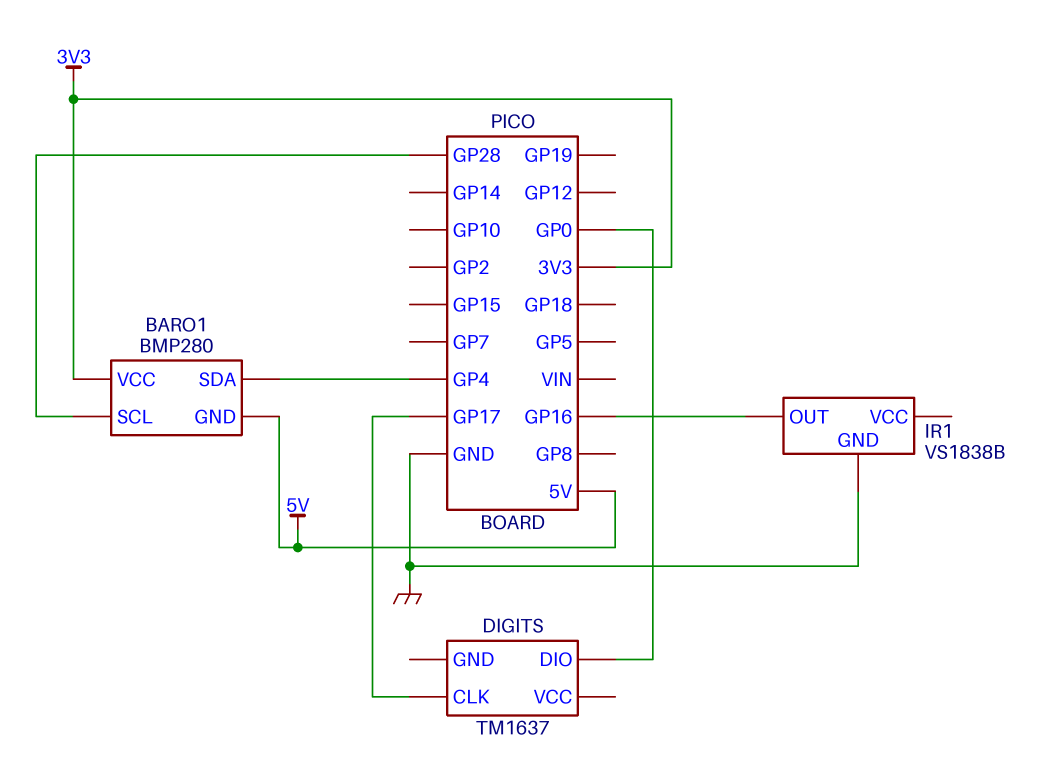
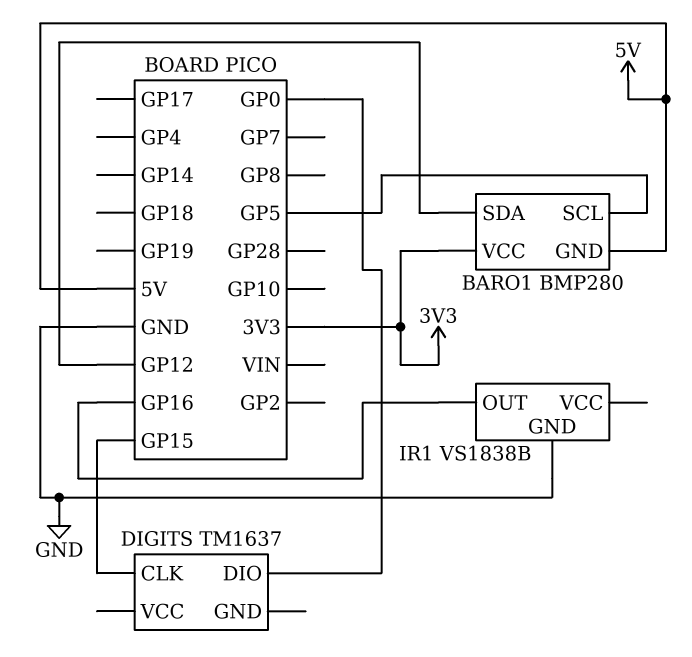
BARO1 pin SCL: GP28 -> GP5
BARO1 pin SDA: GP4 -> GP12
DIGITS pin CLK: GP17 -> GP15

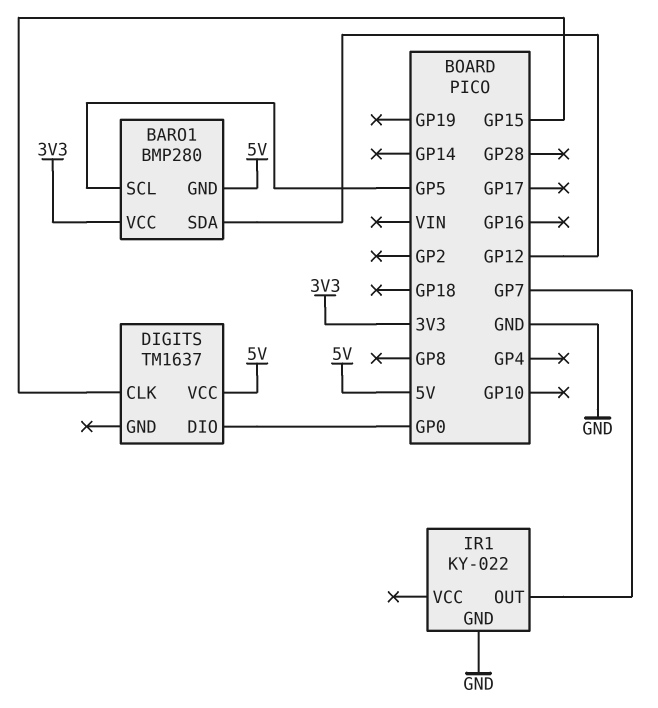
DIGITS pin VCC: none -> 5V
IR1: VS1838B -> KY-022
IR1 pin OUT: GP16 -> GP7

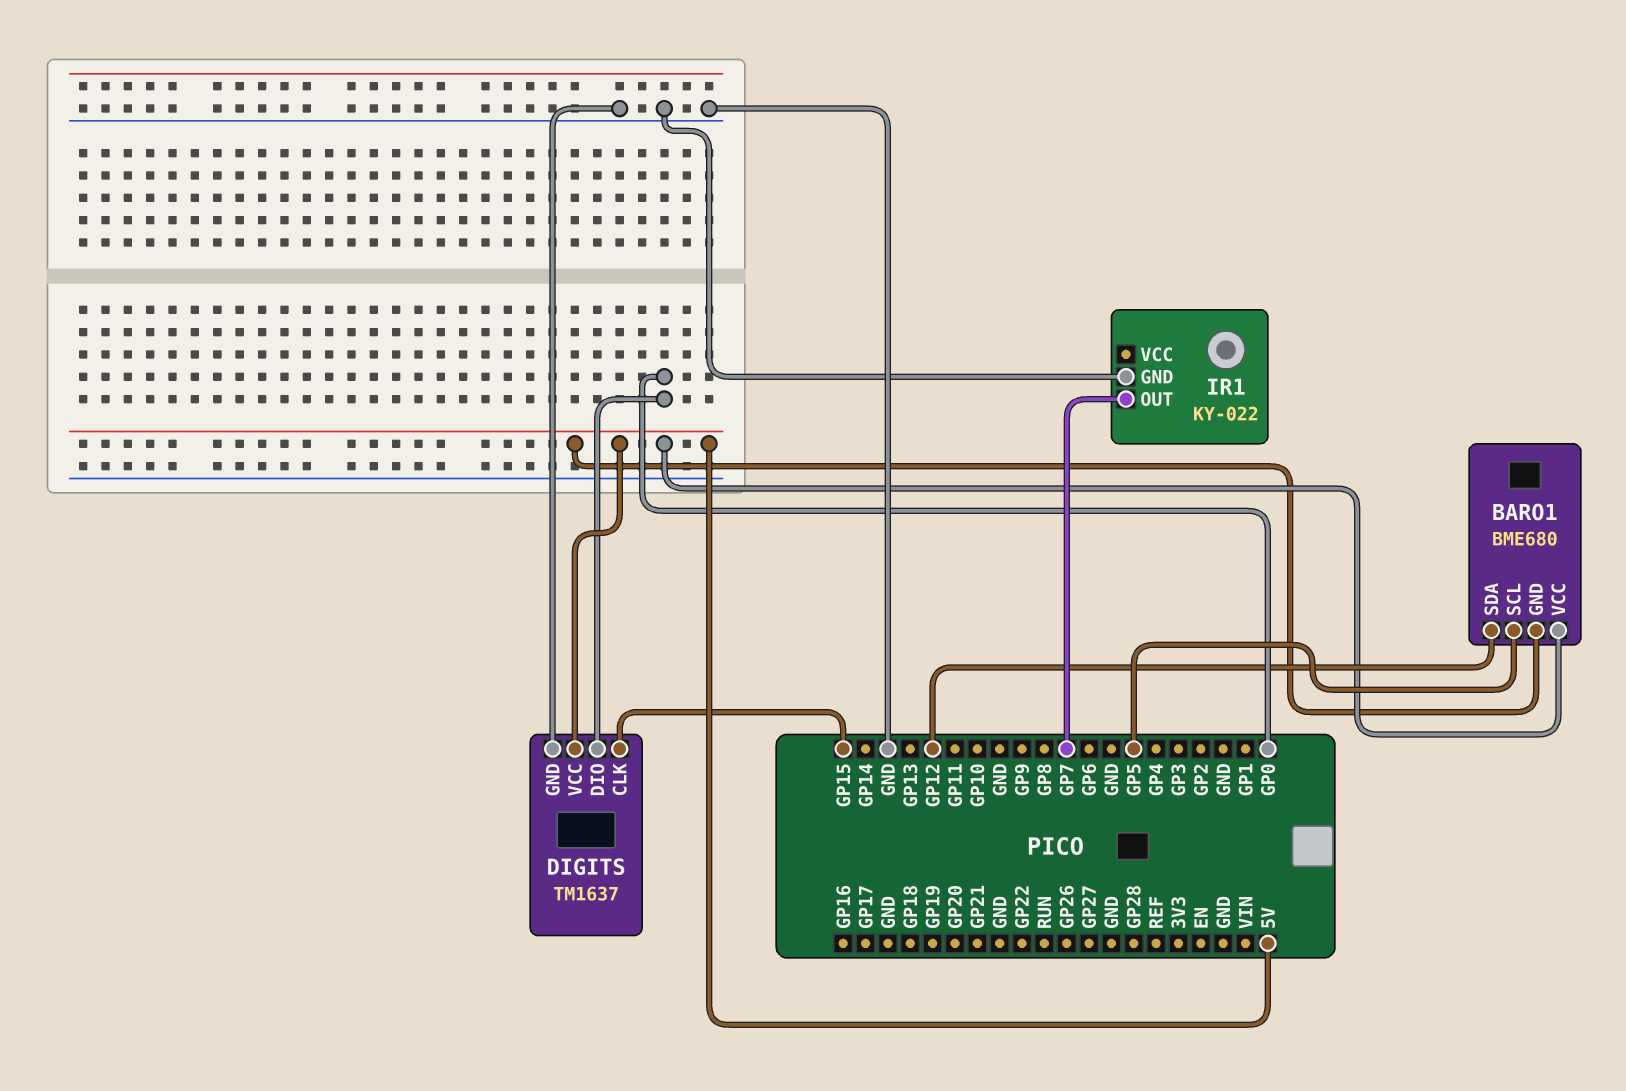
BARO1: BMP280 -> BME680
BARO1 pin VCC: 3V3 -> 5V
DIGITS pin GND: none -> GND

